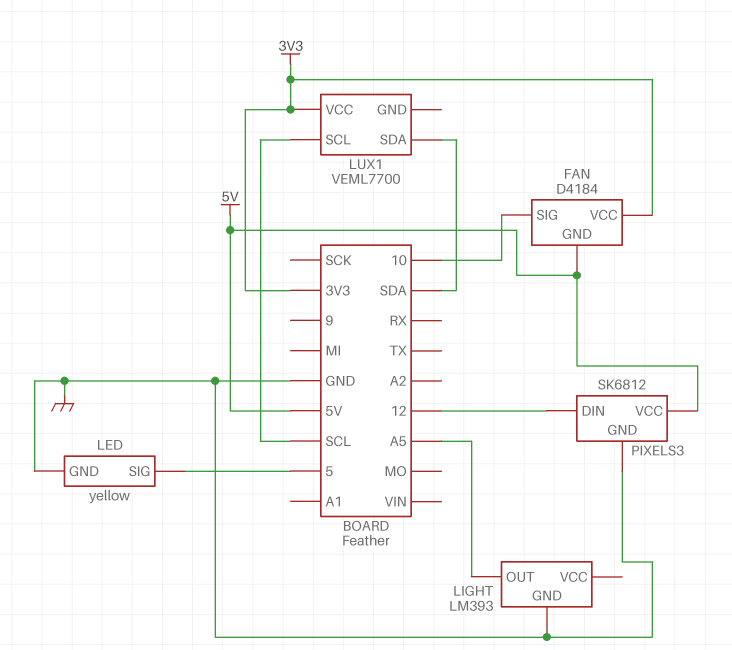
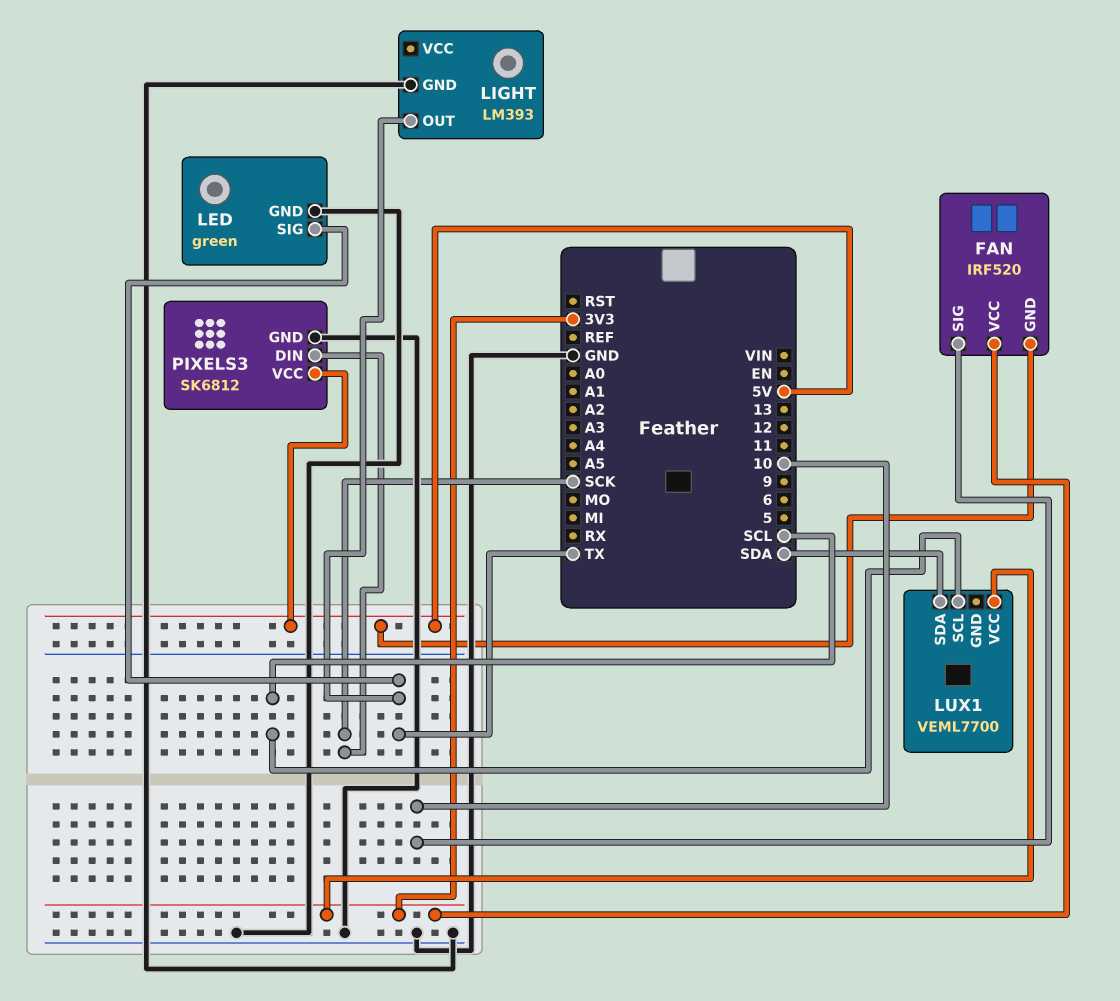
FAN: D4184 -> IRF520
LED: yellow -> green
LED pin SIG: 5 -> TX
LIGHT pin OUT: A5 -> TX
PIXELS3 pin DIN: 12 -> SCK

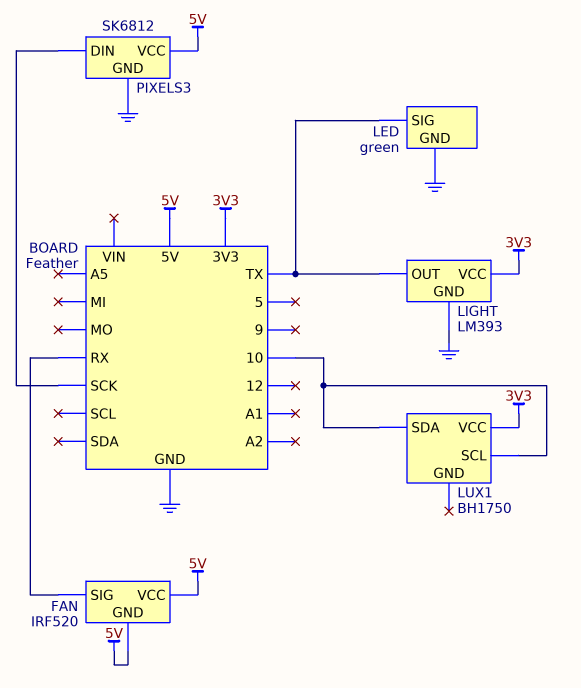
FAN pin SIG: 10 -> RX
FAN pin VCC: 3V3 -> 5V
LIGHT pin VCC: none -> 3V3
LUX1: VEML7700 -> BH1750
LUX1 pin SCL: SCL -> 10
LUX1 pin SDA: SDA -> 10

